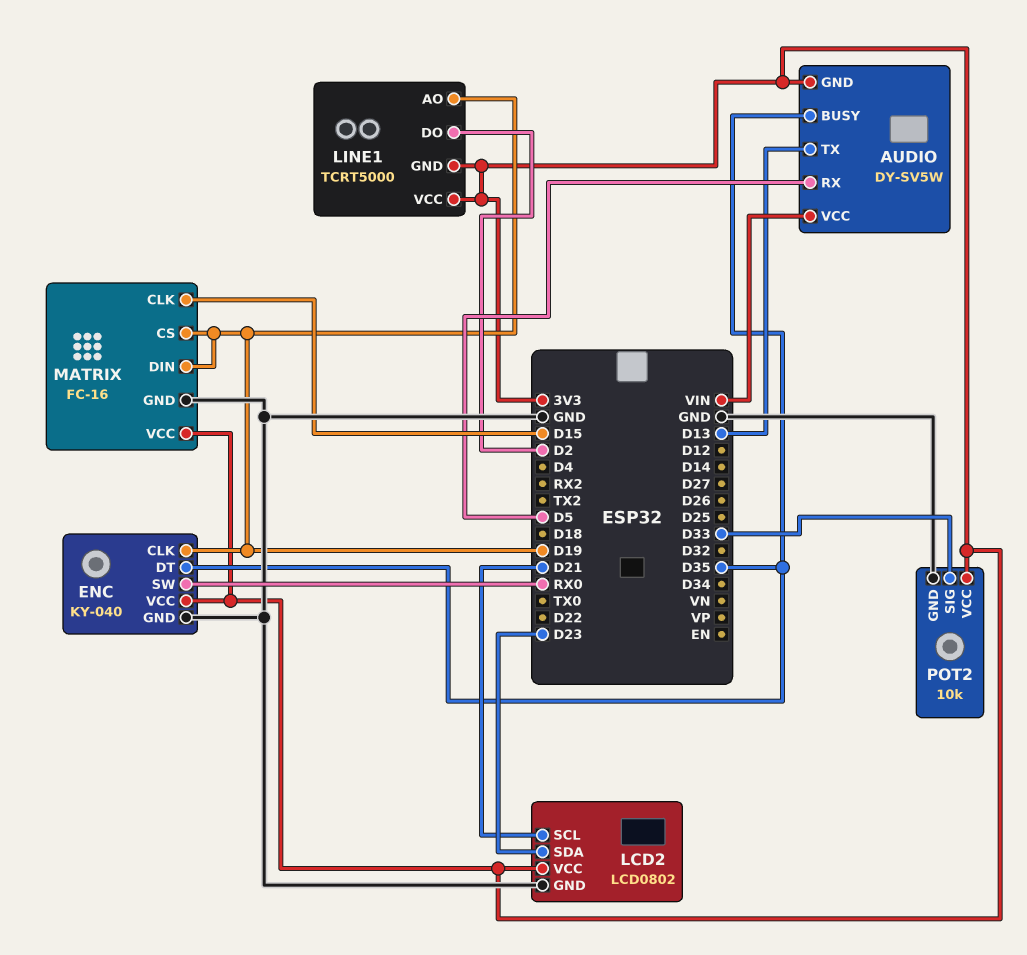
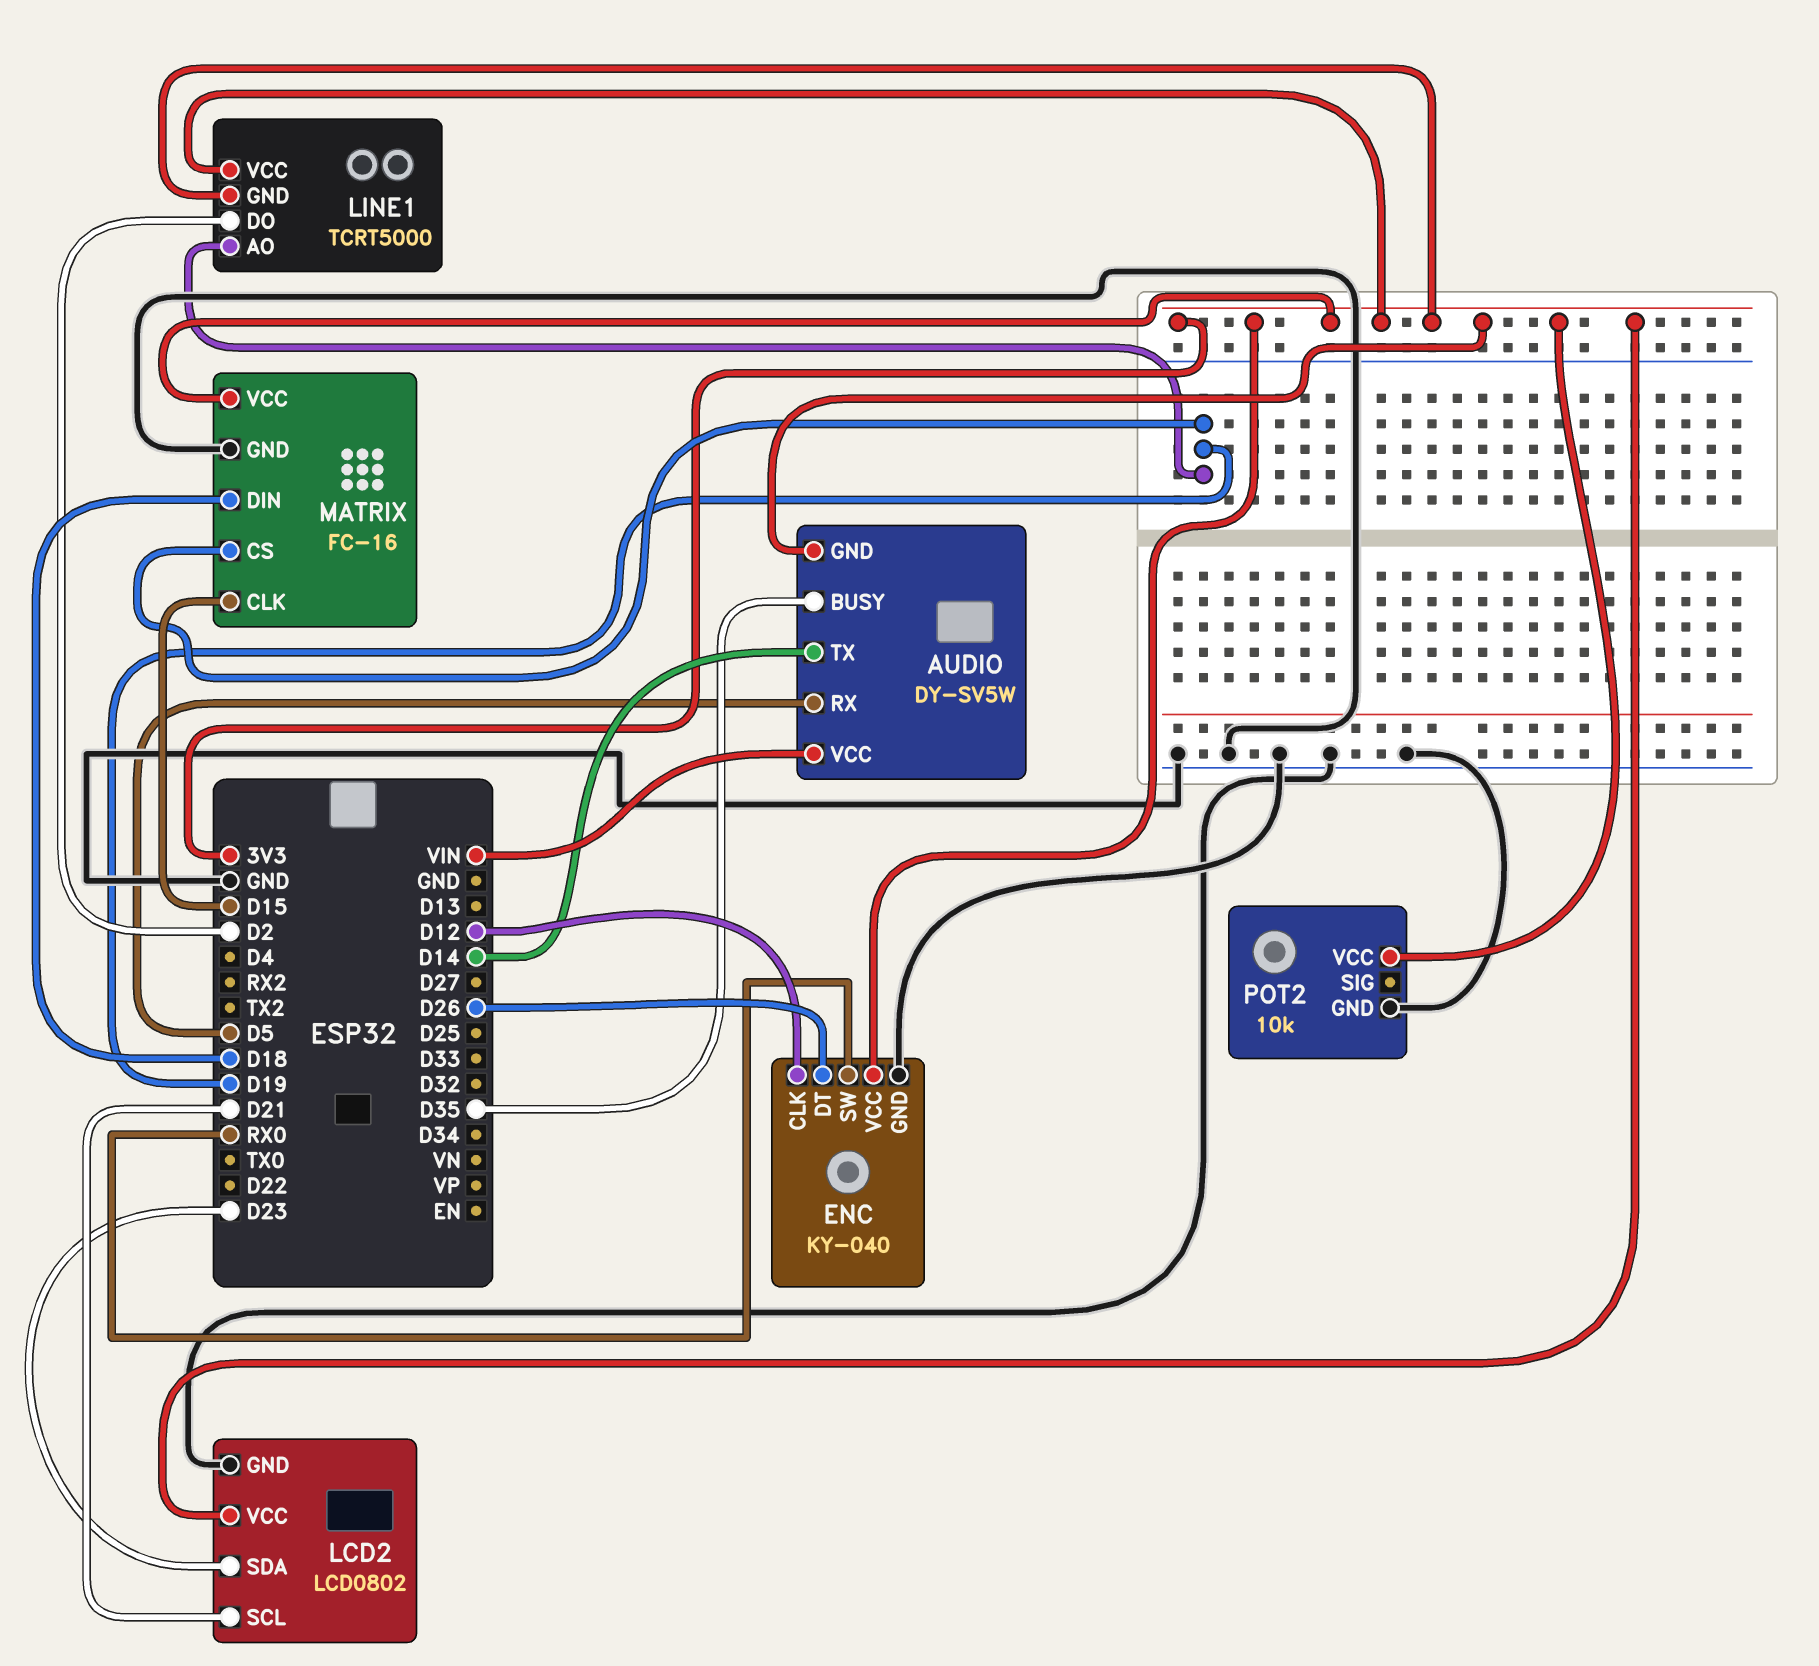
AUDIO pin TX: D13 -> D14
ENC pin CLK: D19 -> D12
ENC pin DT: D35 -> D26
MATRIX pin DIN: D19 -> D18
POT2 pin SIG: D33 -> none

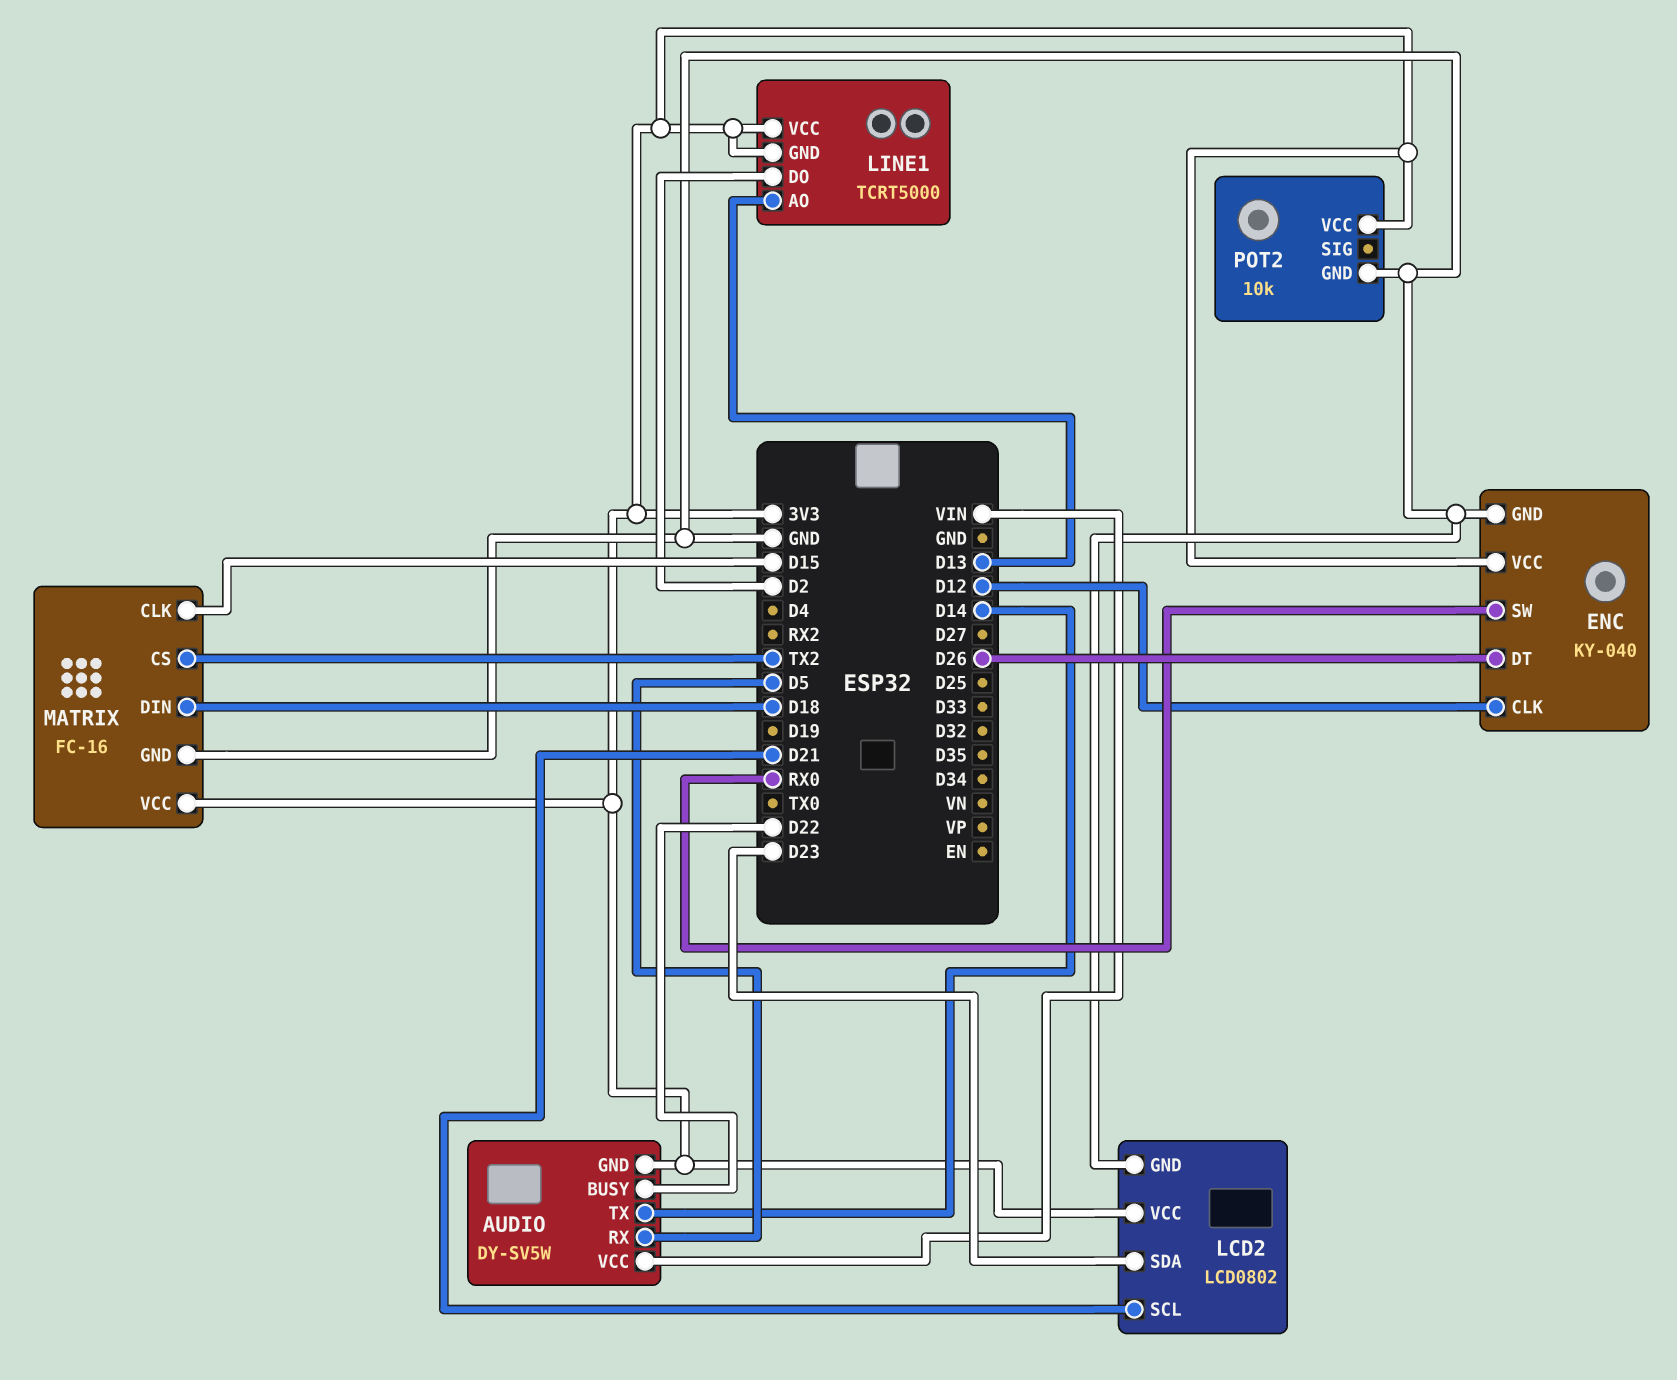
AUDIO pin BUSY: D35 -> D22
LINE1 pin AO: D19 -> D13
MATRIX pin CS: D19 -> TX2

